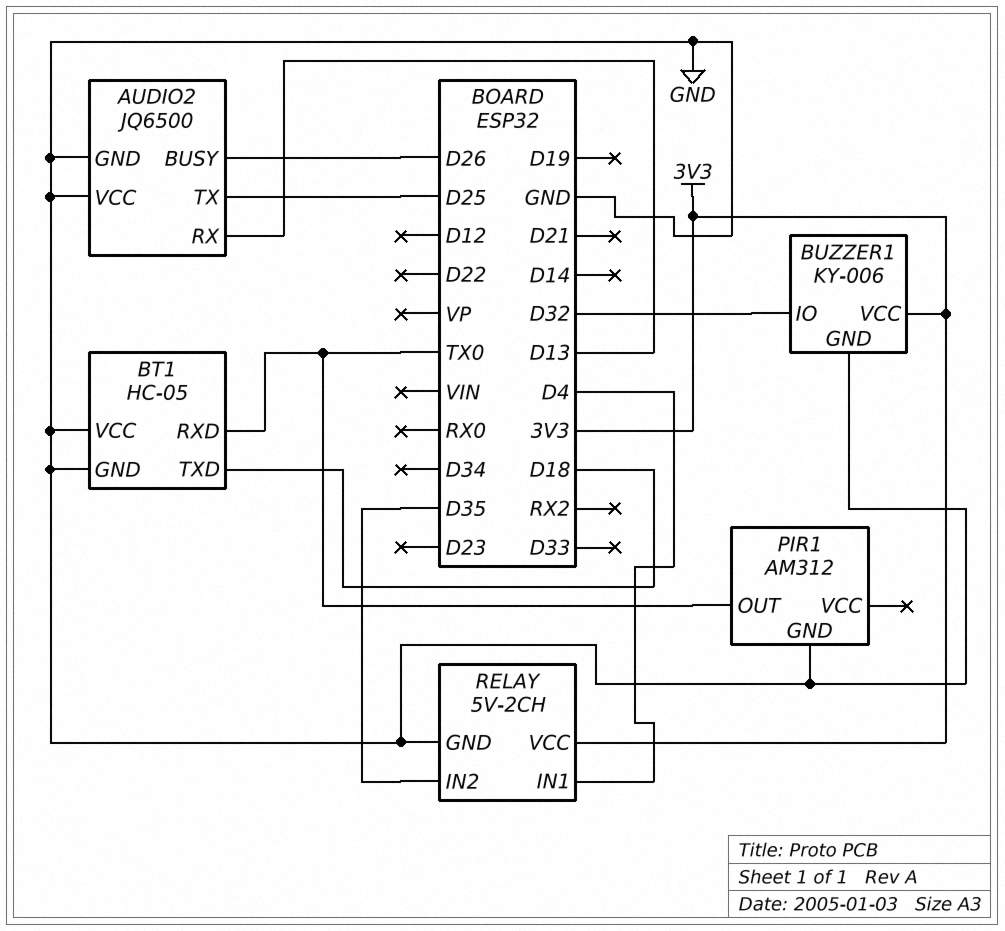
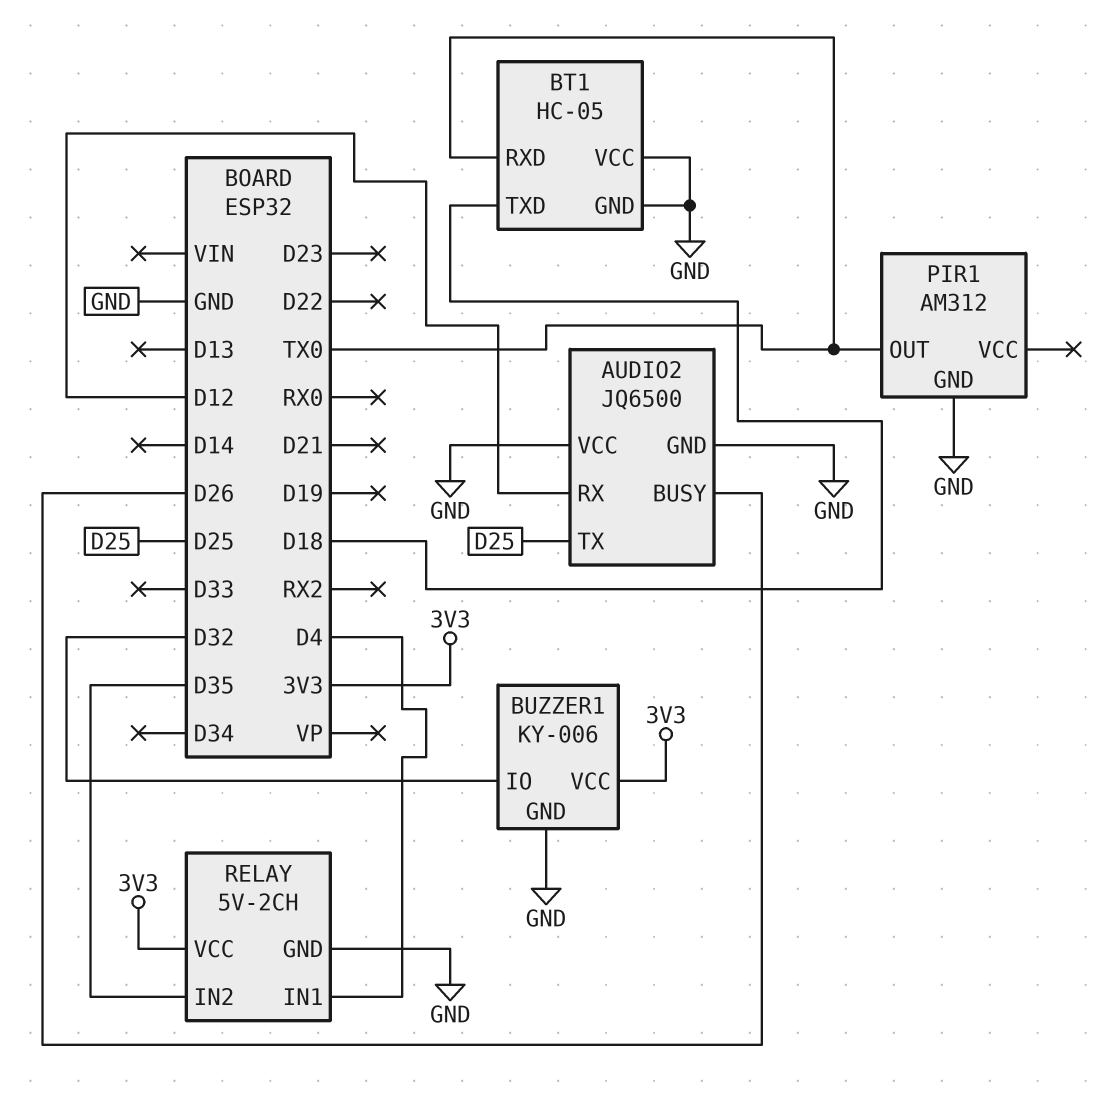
AUDIO2 pin RX: D13 -> D12

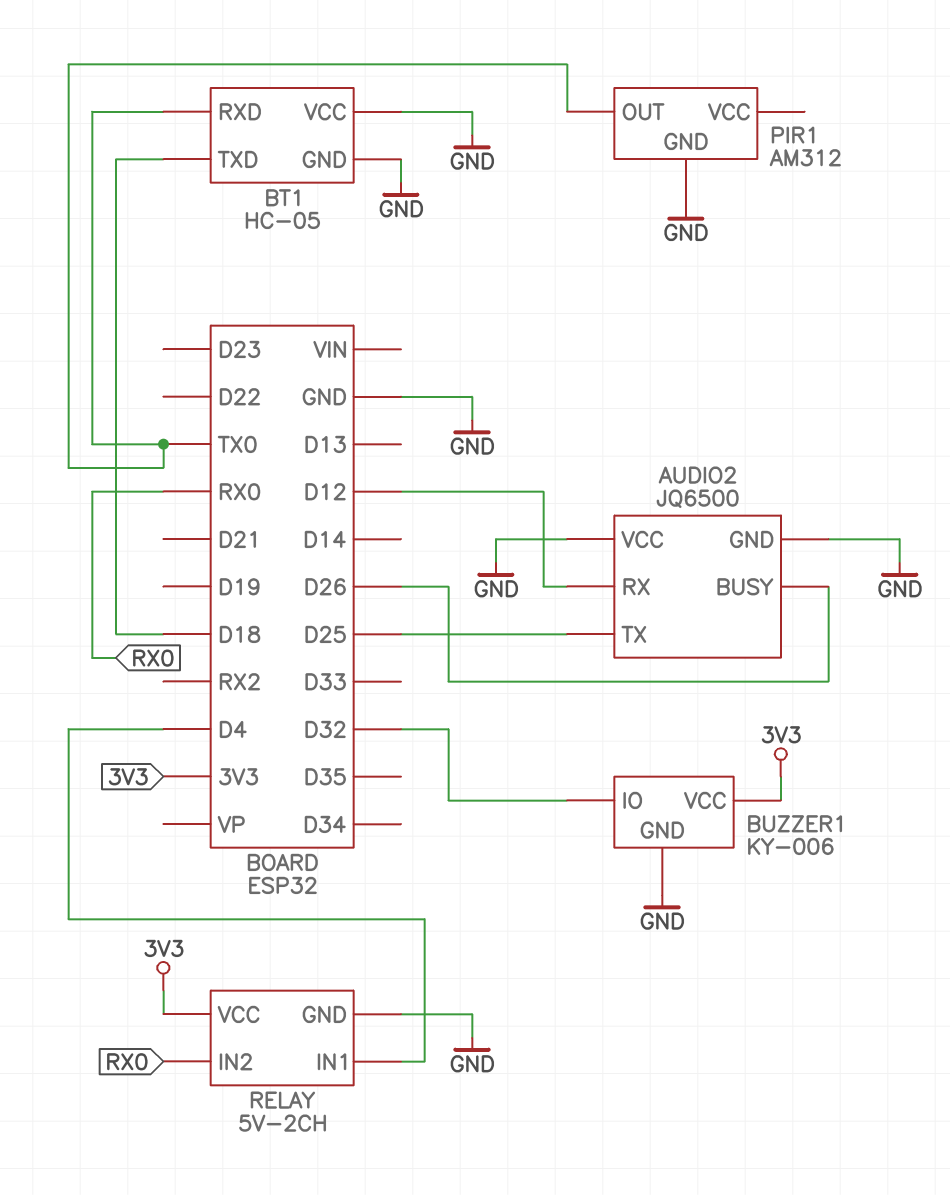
RELAY pin IN2: D35 -> RX0

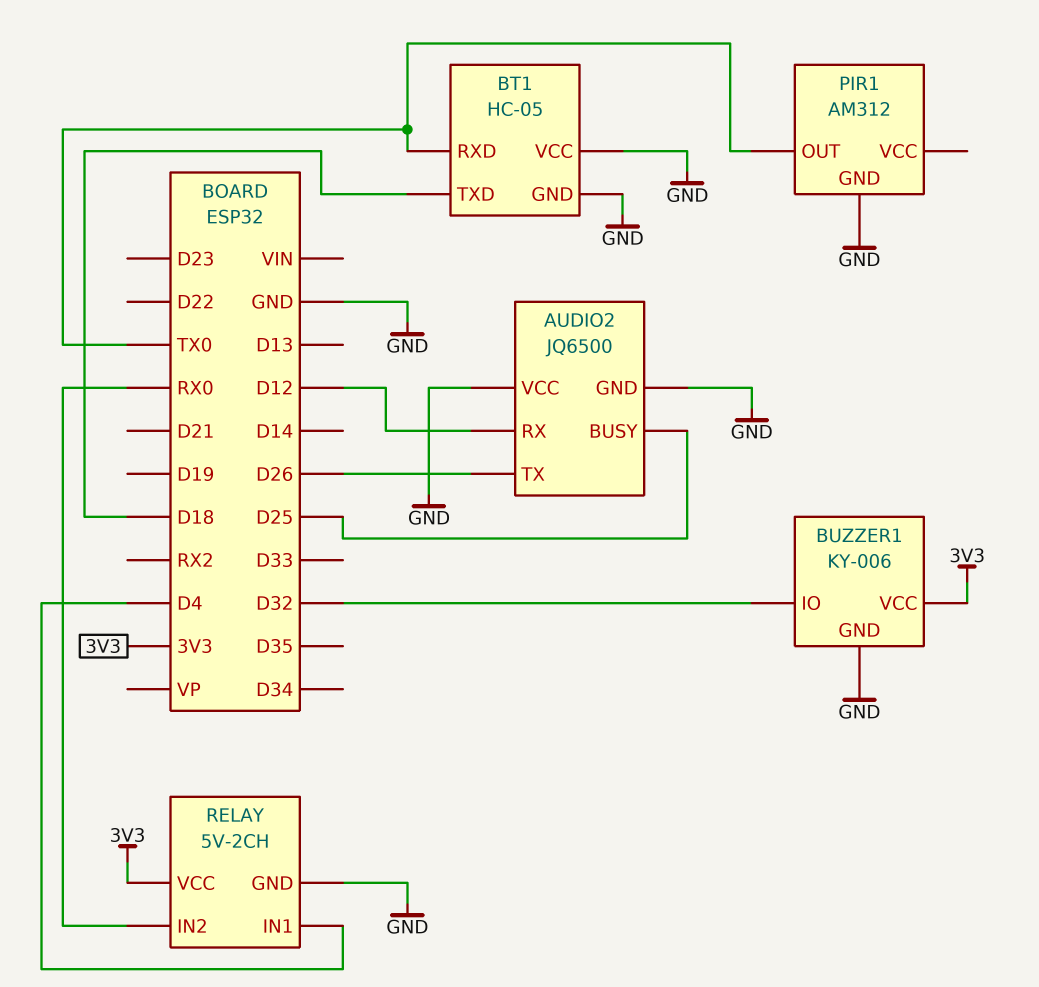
AUDIO2 pin BUSY: D26 -> D25
AUDIO2 pin TX: D25 -> D26

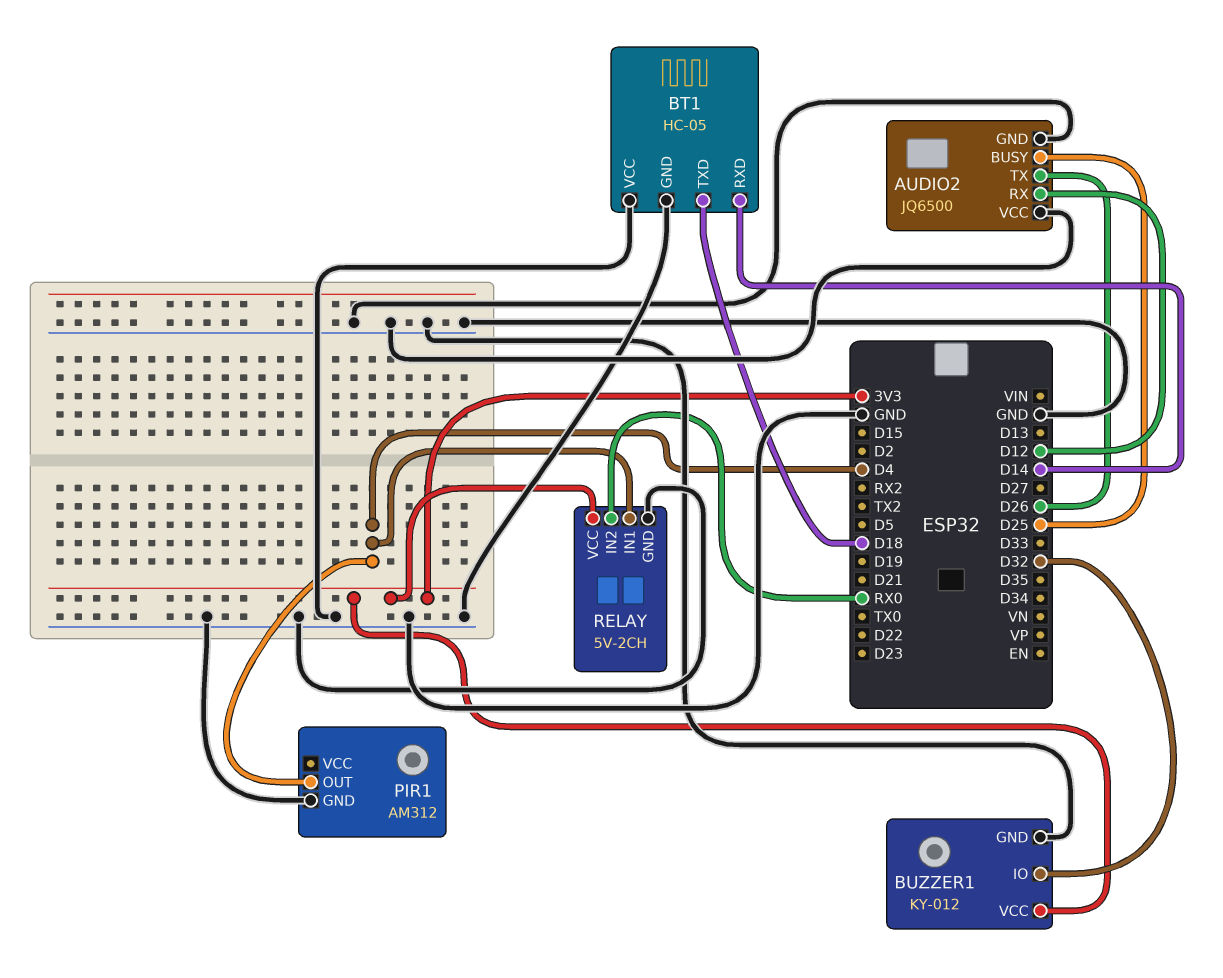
BT1 pin RXD: TX0 -> D14
BUZZER1: KY-006 -> KY-012
PIR1 pin OUT: TX0 -> D4

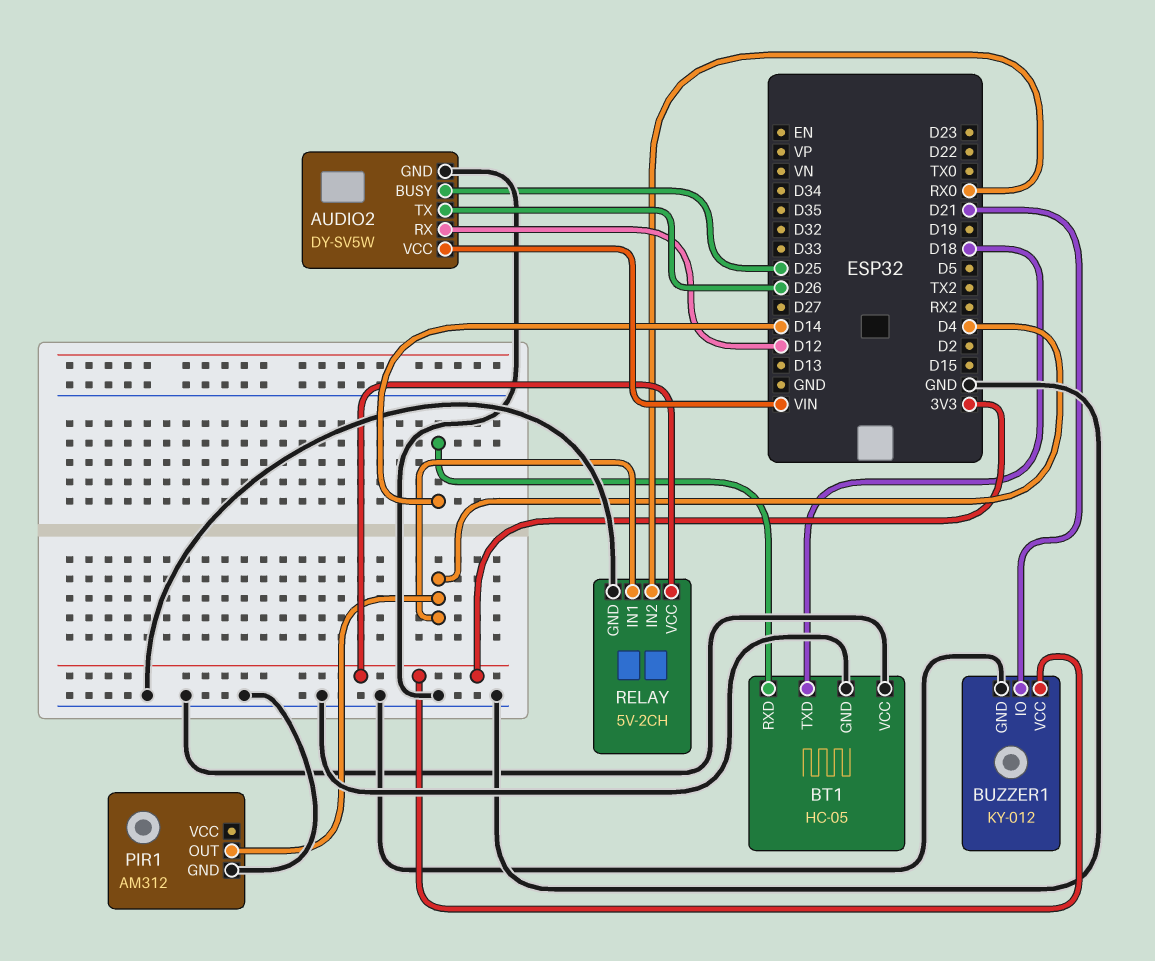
AUDIO2: JQ6500 -> DY-SV5W
AUDIO2 pin VCC: GND -> VIN
BUZZER1 pin IO: D32 -> D21

